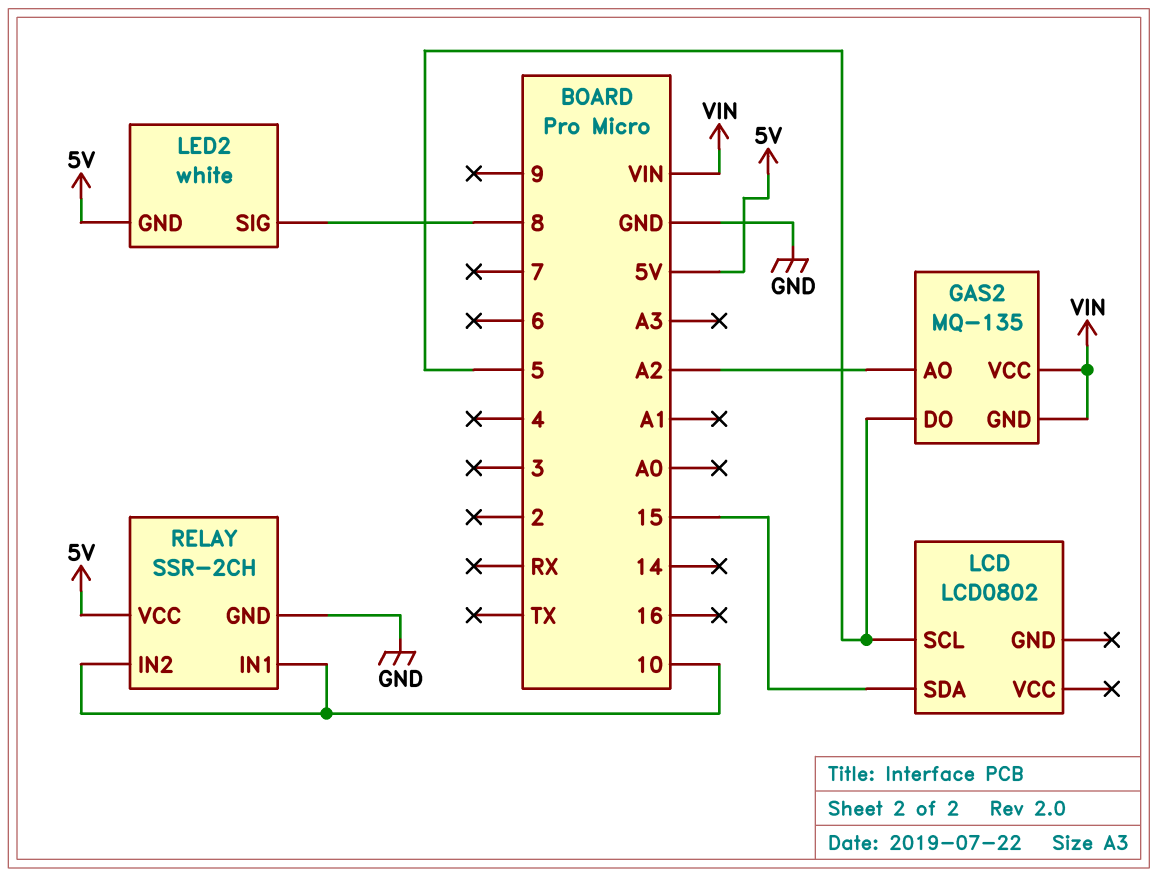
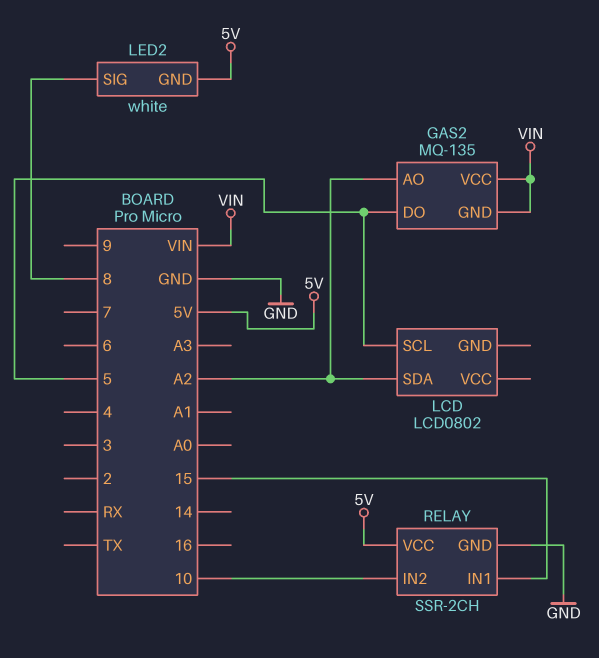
LCD pin SDA: 15 -> A2
RELAY pin IN1: 10 -> 15

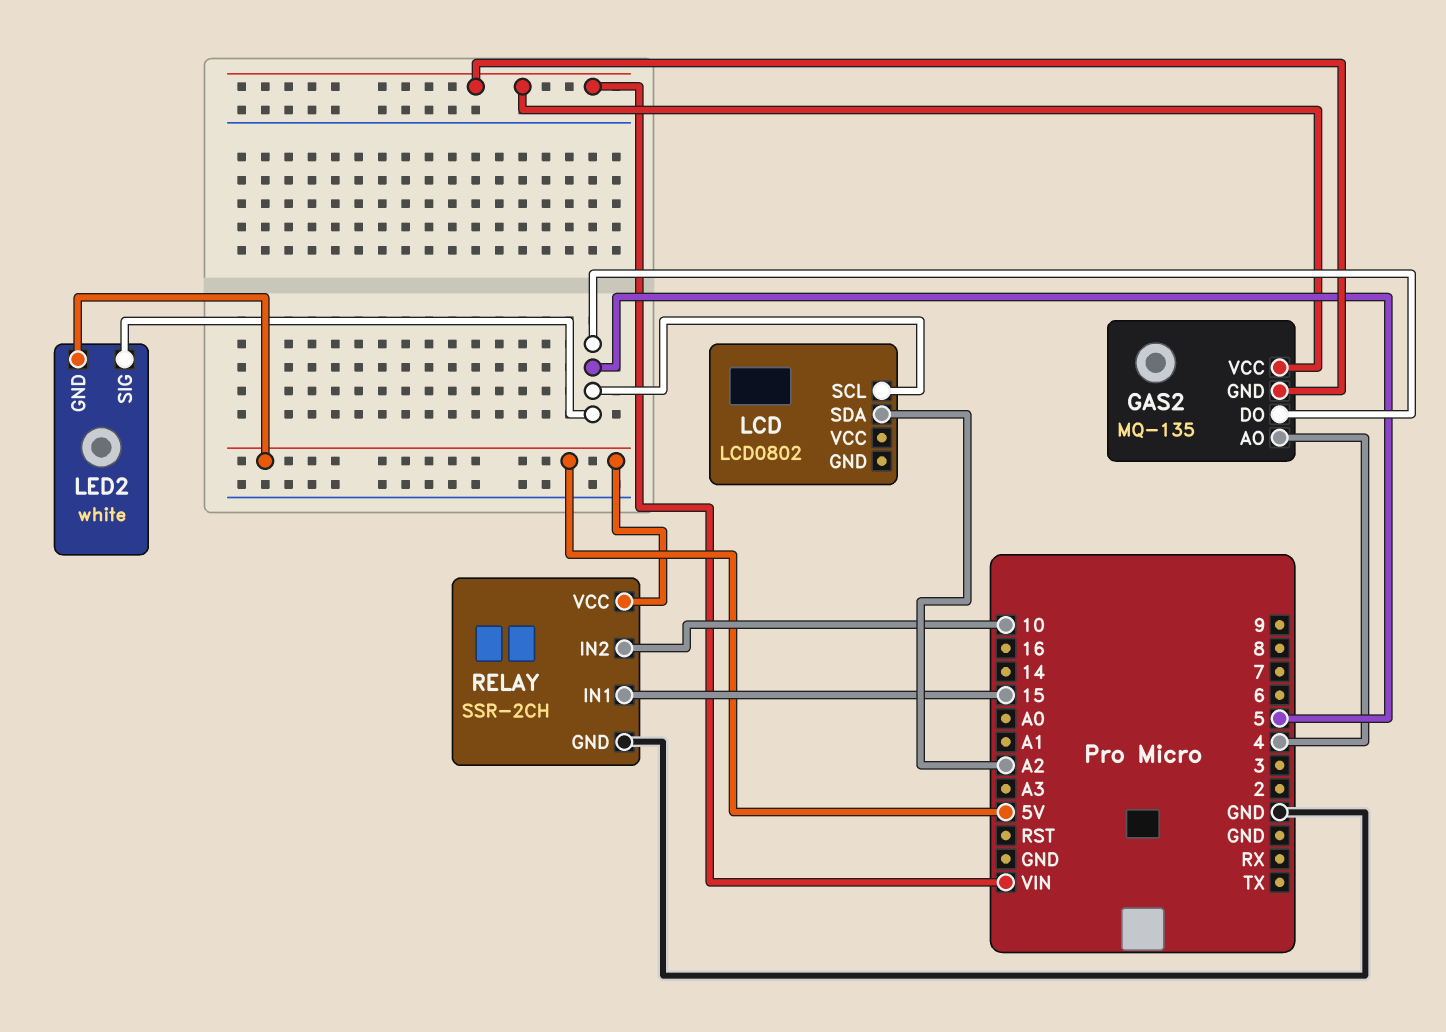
GAS2 pin AO: A2 -> 4
LED2 pin SIG: 8 -> 5

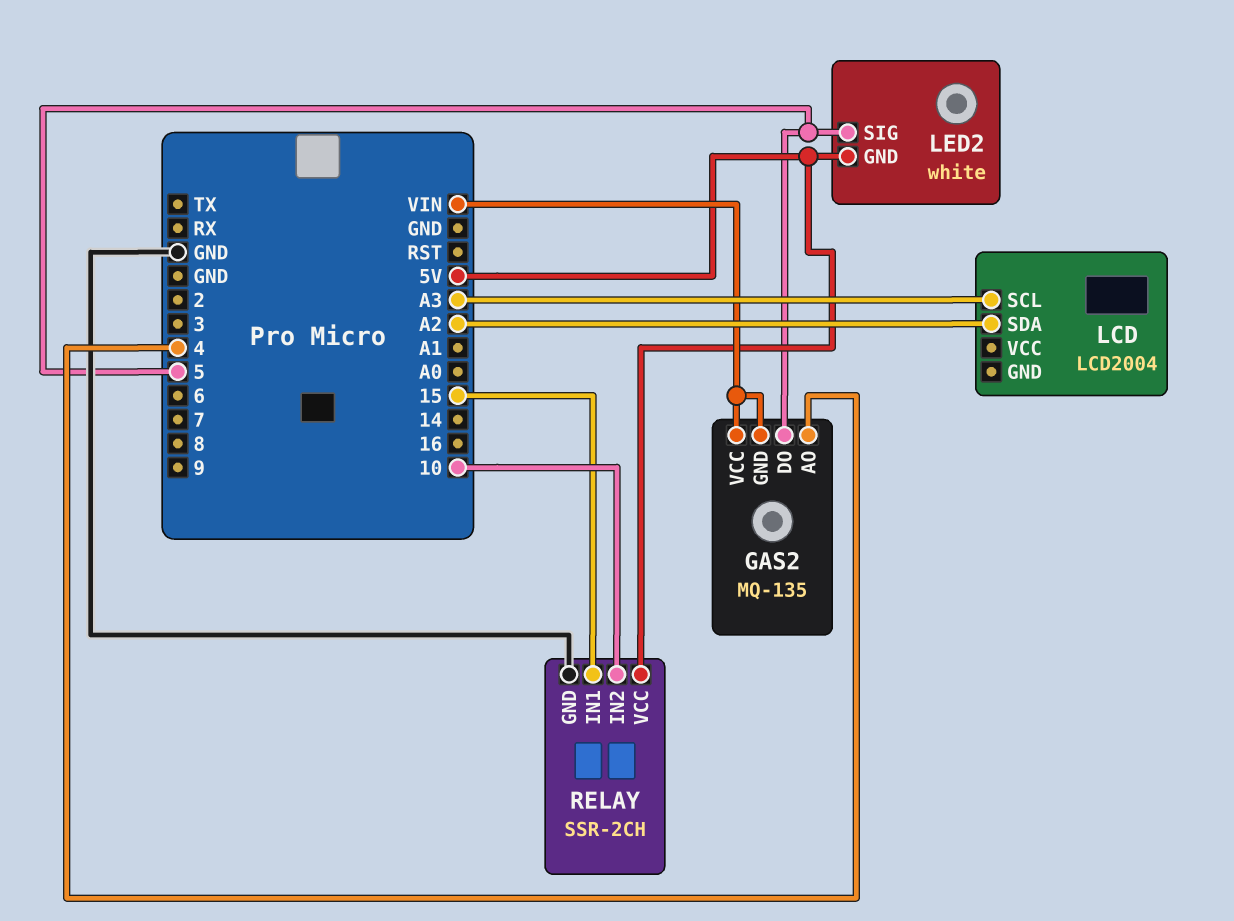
LCD: LCD0802 -> LCD2004
LCD pin SCL: 5 -> A3

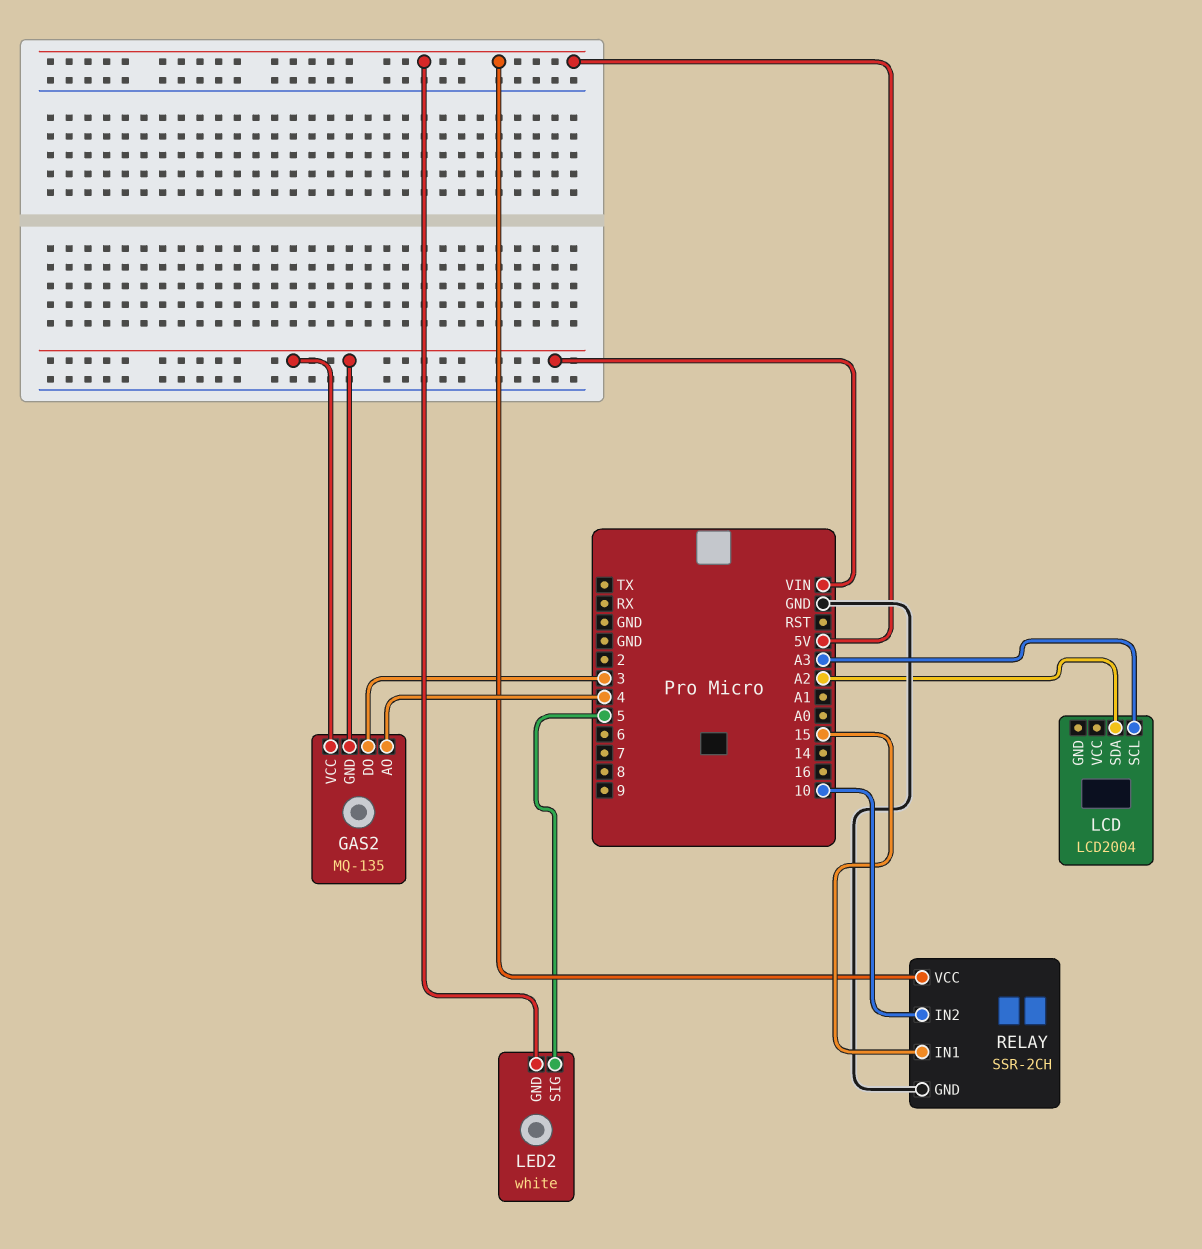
GAS2 pin DO: 5 -> 3

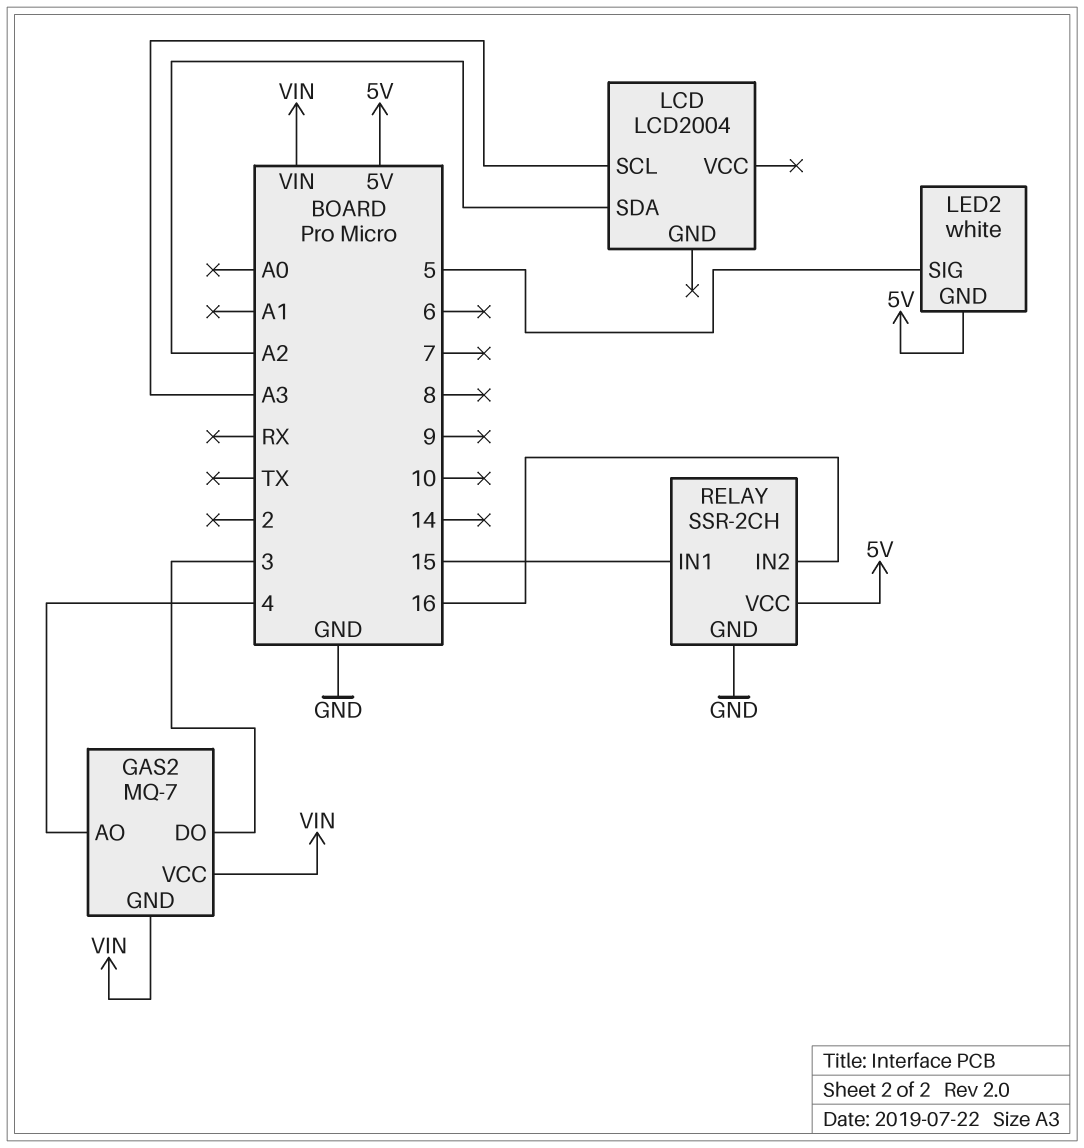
GAS2: MQ-135 -> MQ-7
RELAY pin IN2: 10 -> 16

